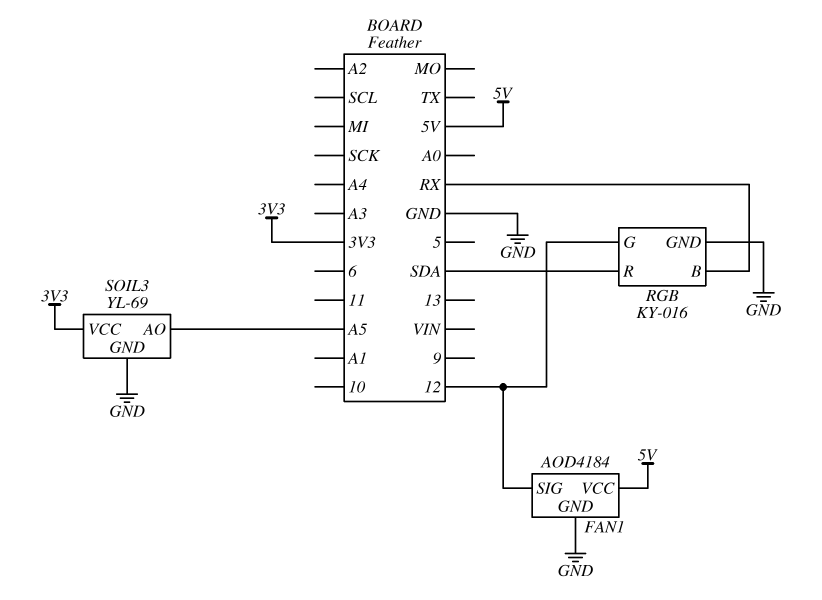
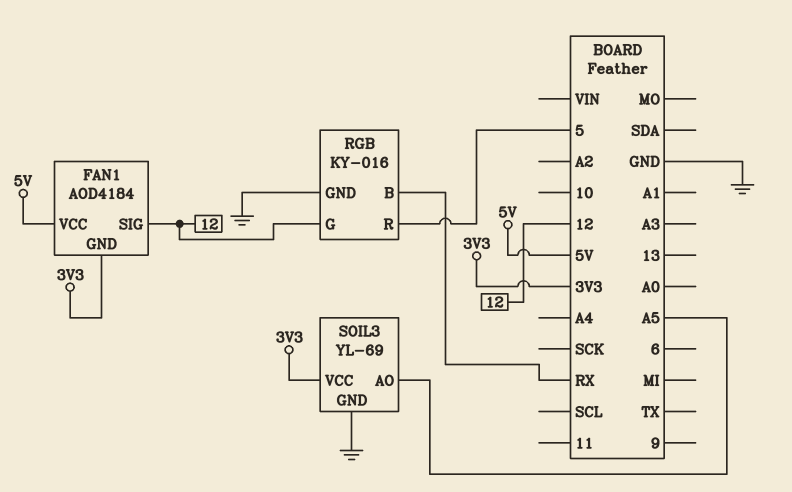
FAN1 pin GND: GND -> 3V3
RGB pin R: SDA -> 5

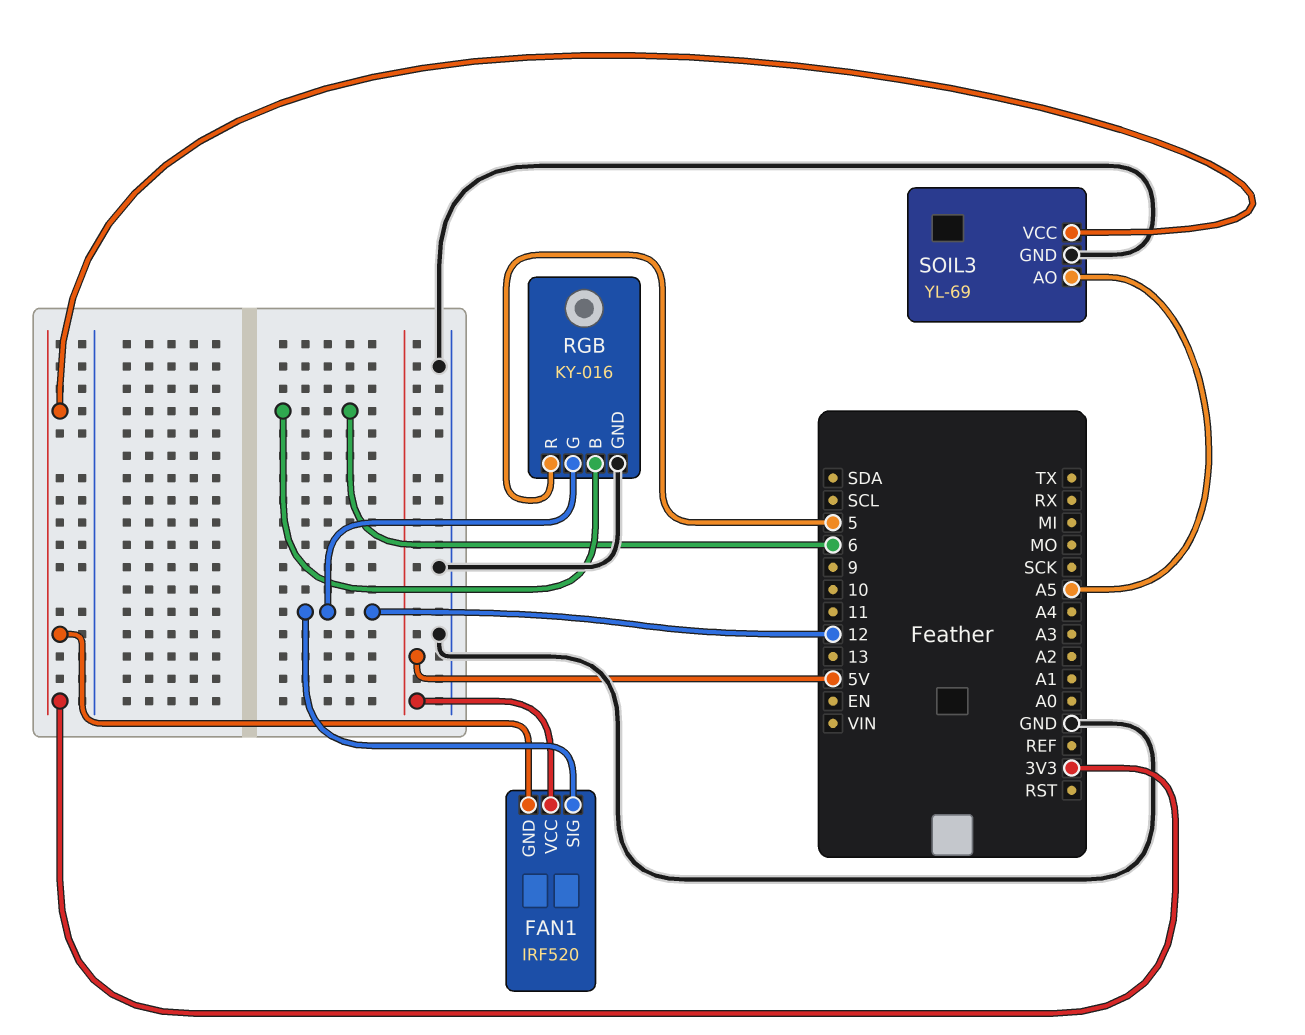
FAN1: AOD4184 -> IRF520
RGB pin B: RX -> 6

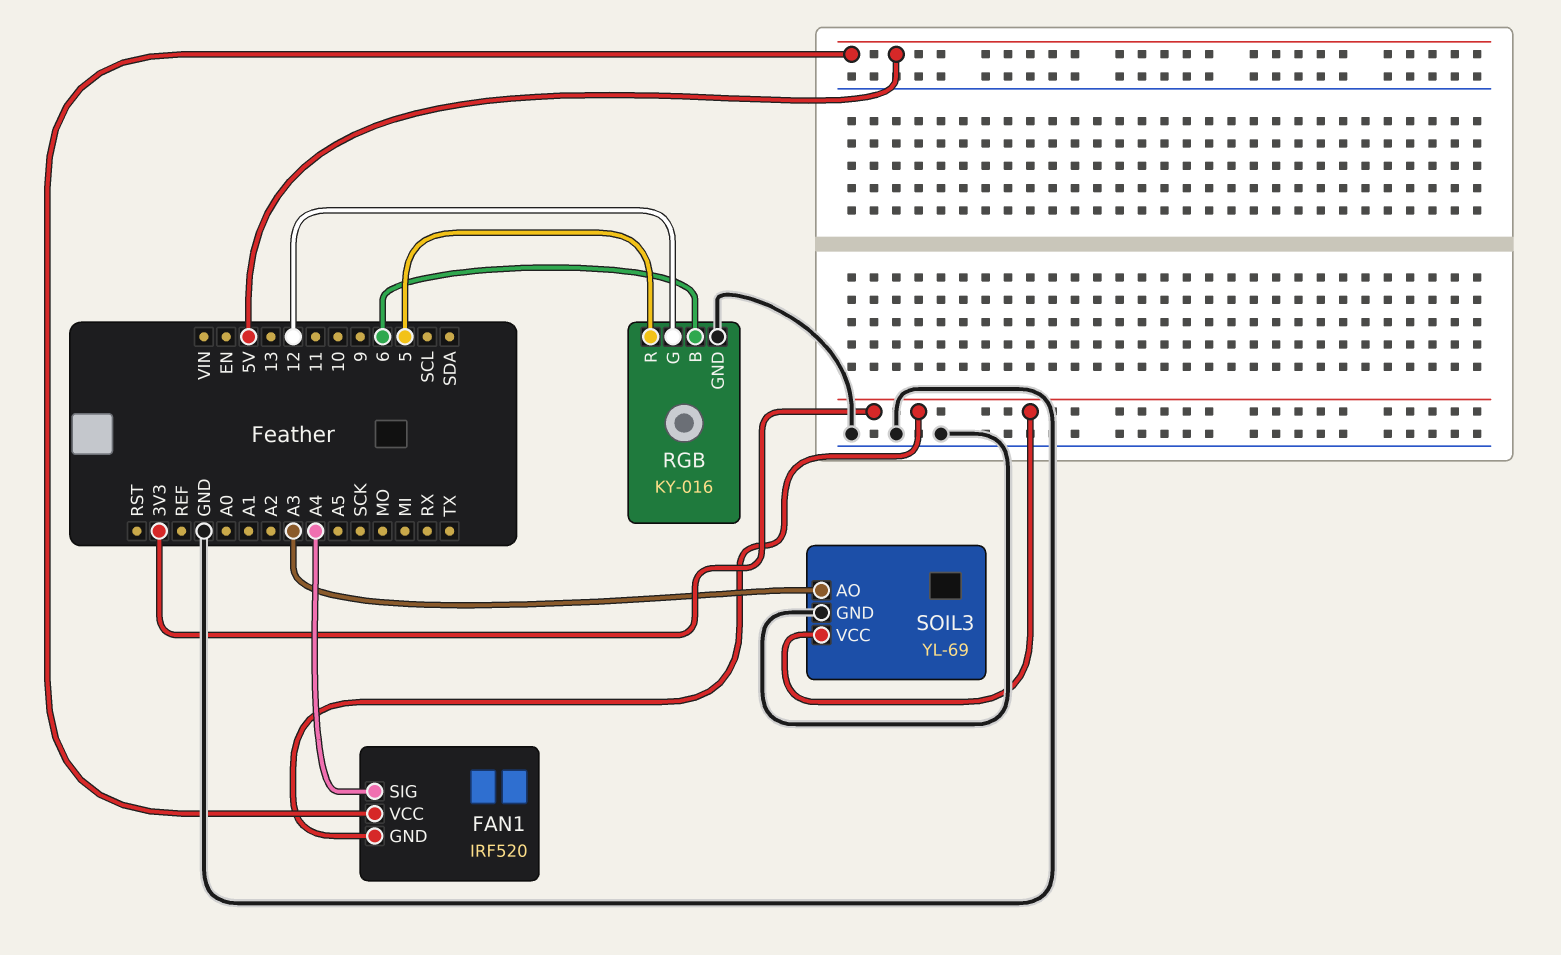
FAN1 pin SIG: 12 -> A4
SOIL3 pin AO: A5 -> A3

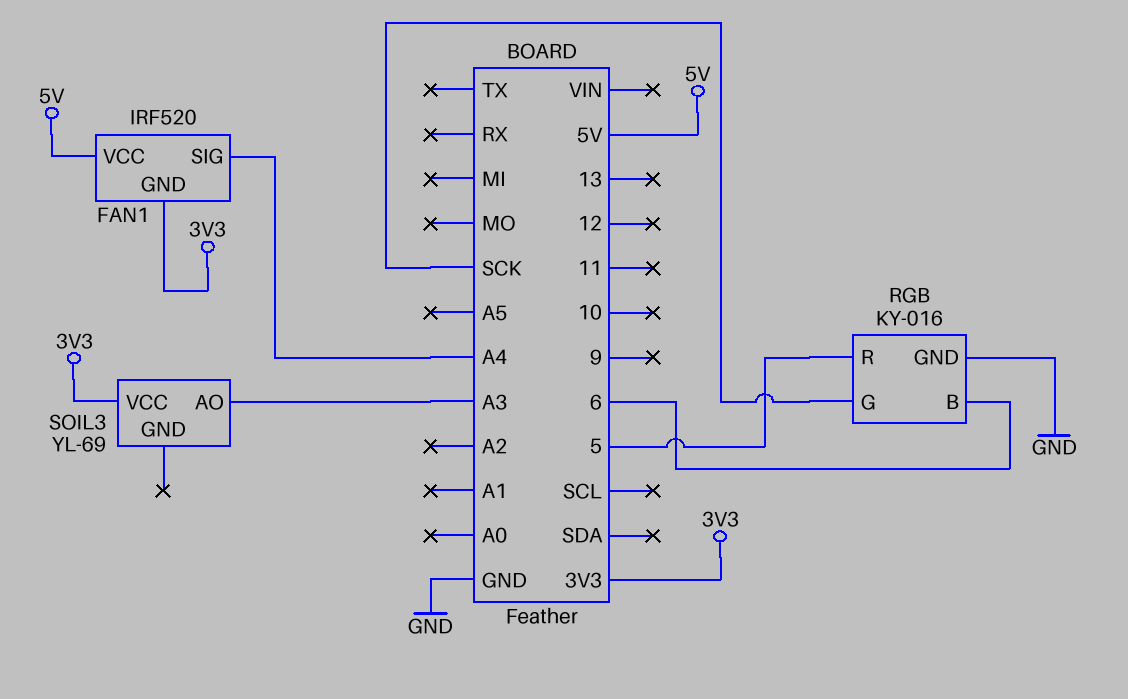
RGB pin G: 12 -> SCK
SOIL3 pin GND: GND -> none

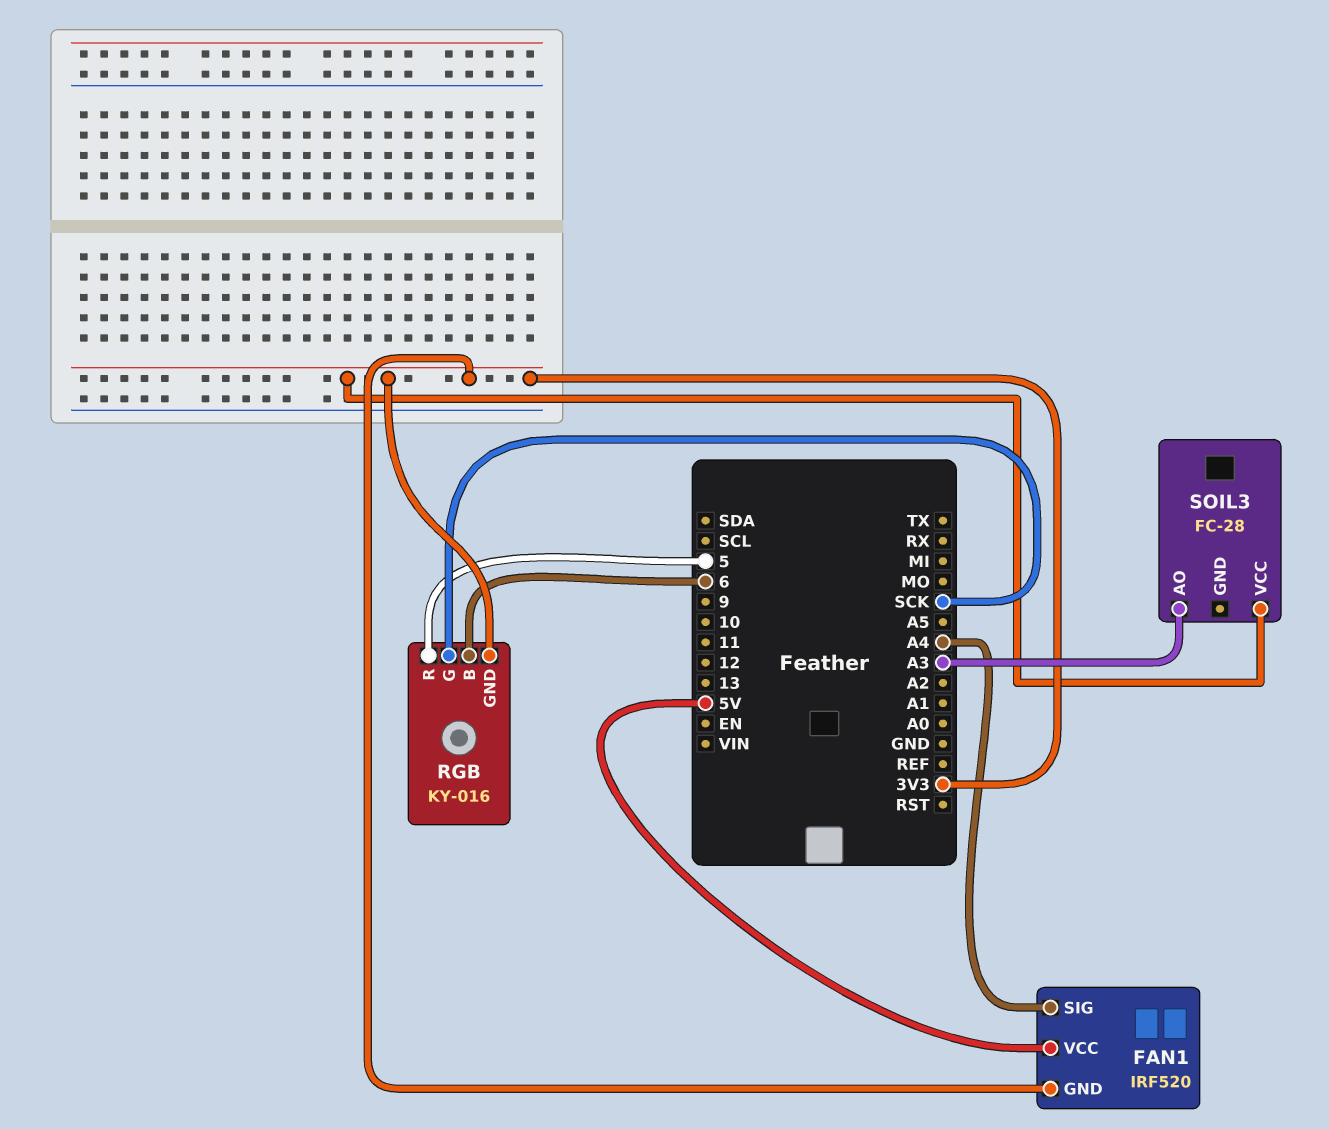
RGB pin GND: GND -> 3V3
SOIL3: YL-69 -> FC-28

